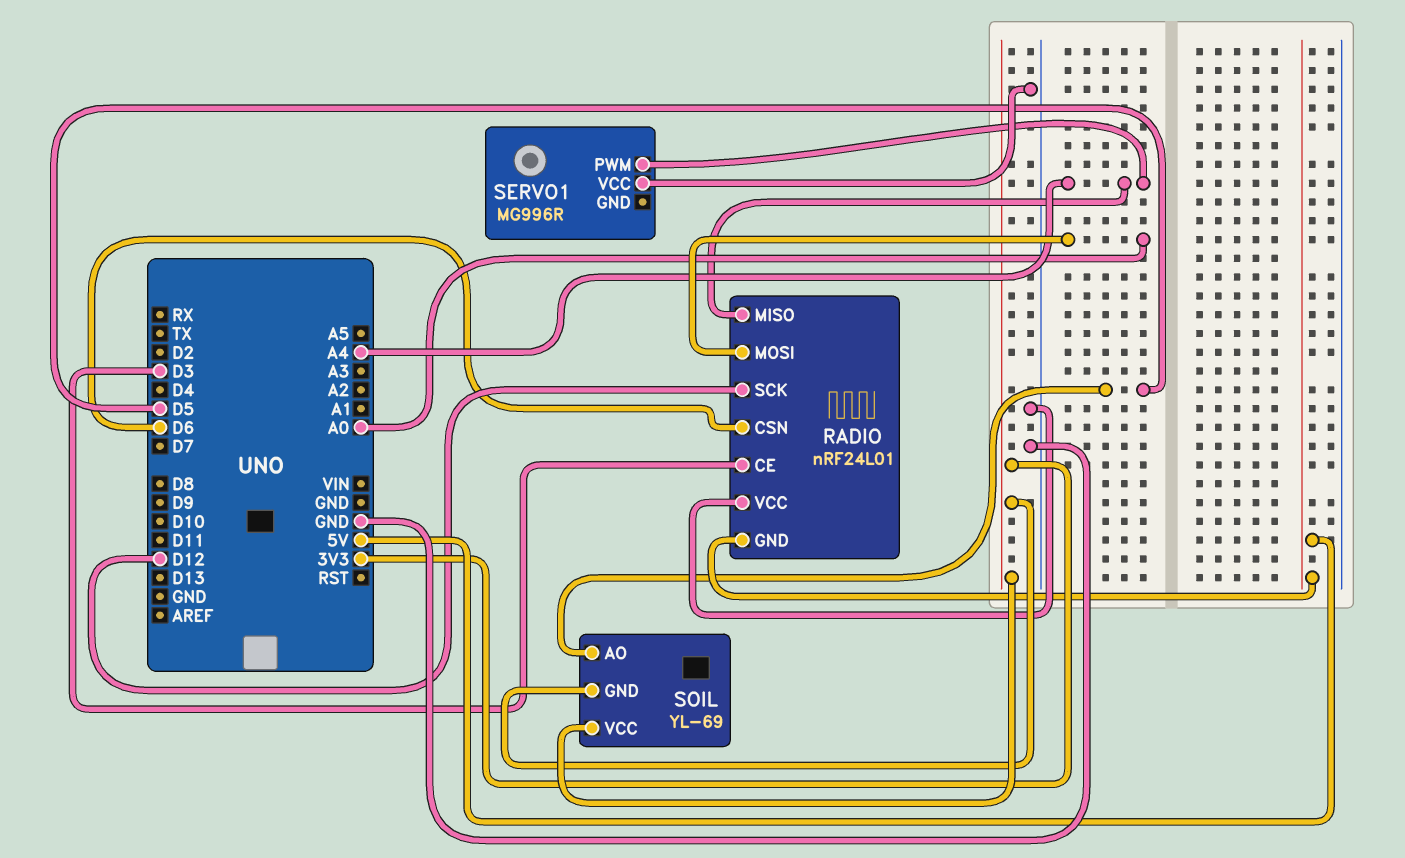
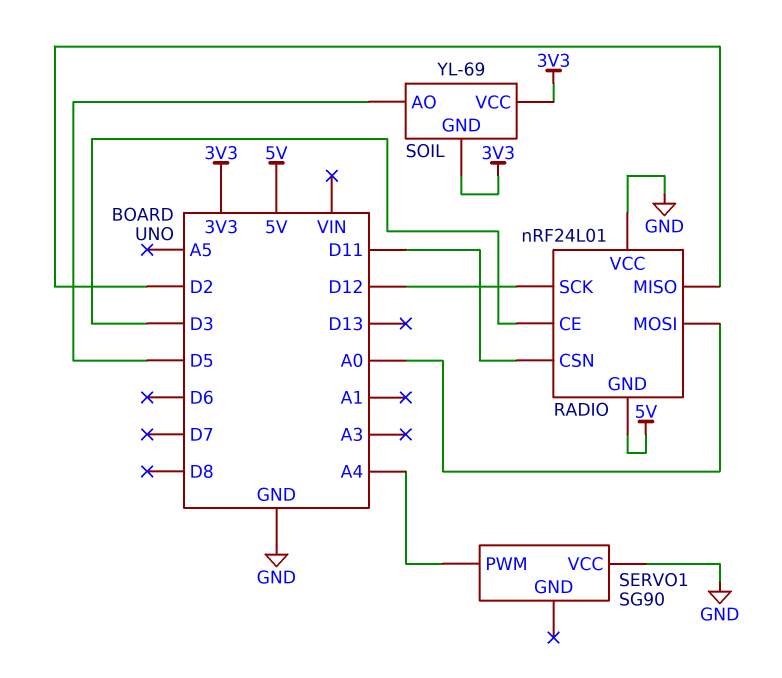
RADIO pin CSN: D6 -> D11
RADIO pin MISO: A4 -> D2
SERVO1: MG996R -> SG90

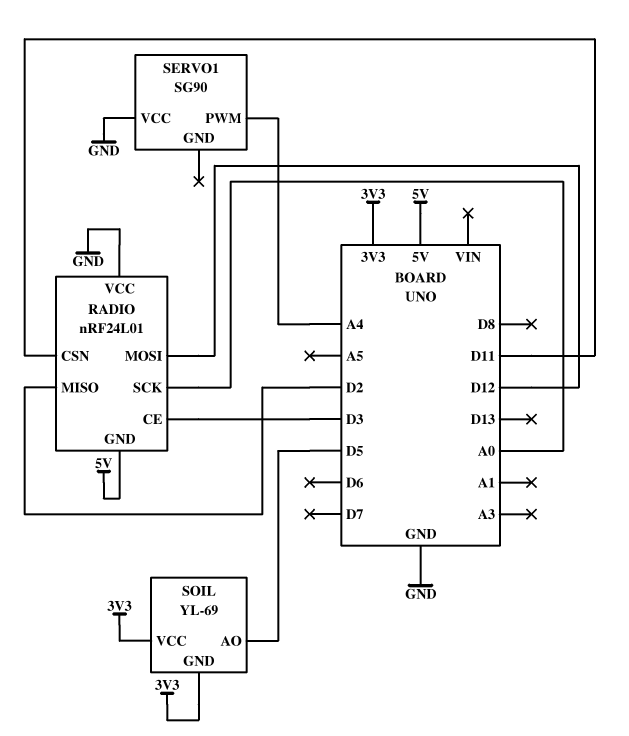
RADIO pin MOSI: A0 -> D12
RADIO pin SCK: D12 -> A0

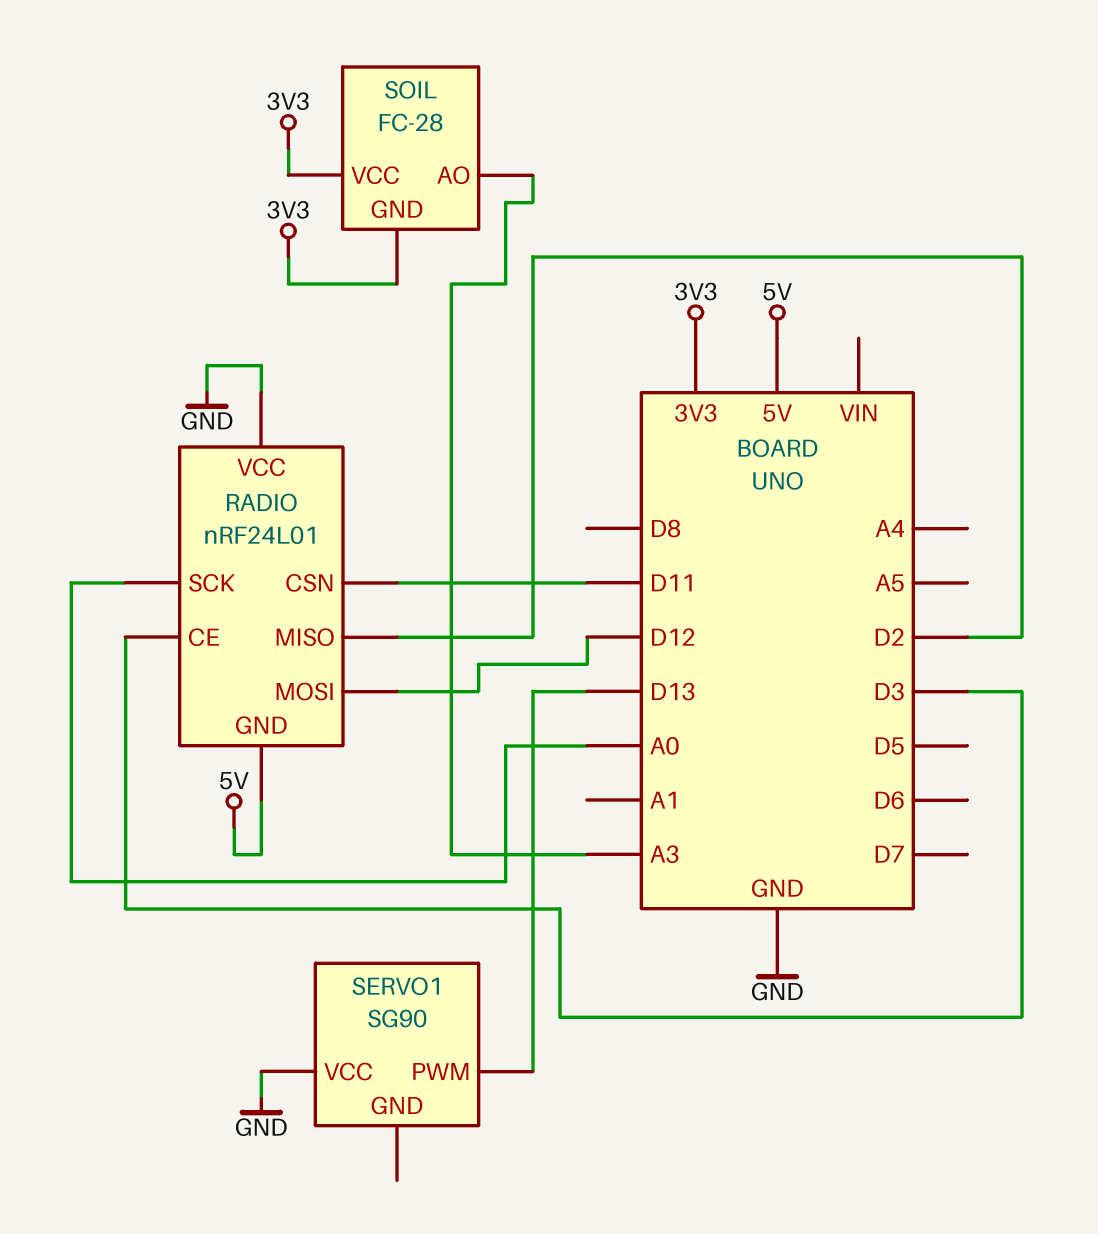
SERVO1 pin PWM: A4 -> D13
SOIL: YL-69 -> FC-28
SOIL pin AO: D5 -> A3

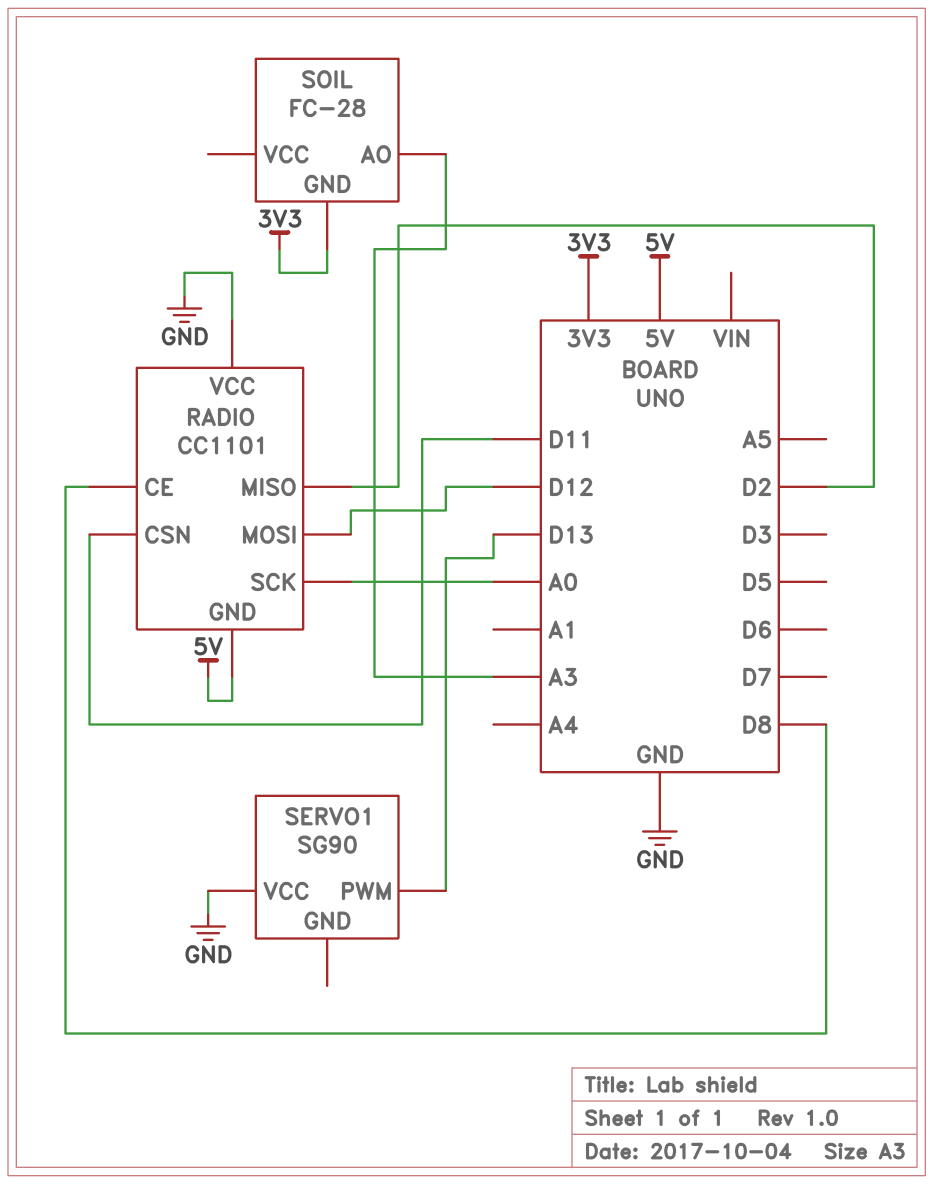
RADIO: nRF24L01 -> CC1101
RADIO pin CE: D3 -> D8
SOIL pin VCC: 3V3 -> none

